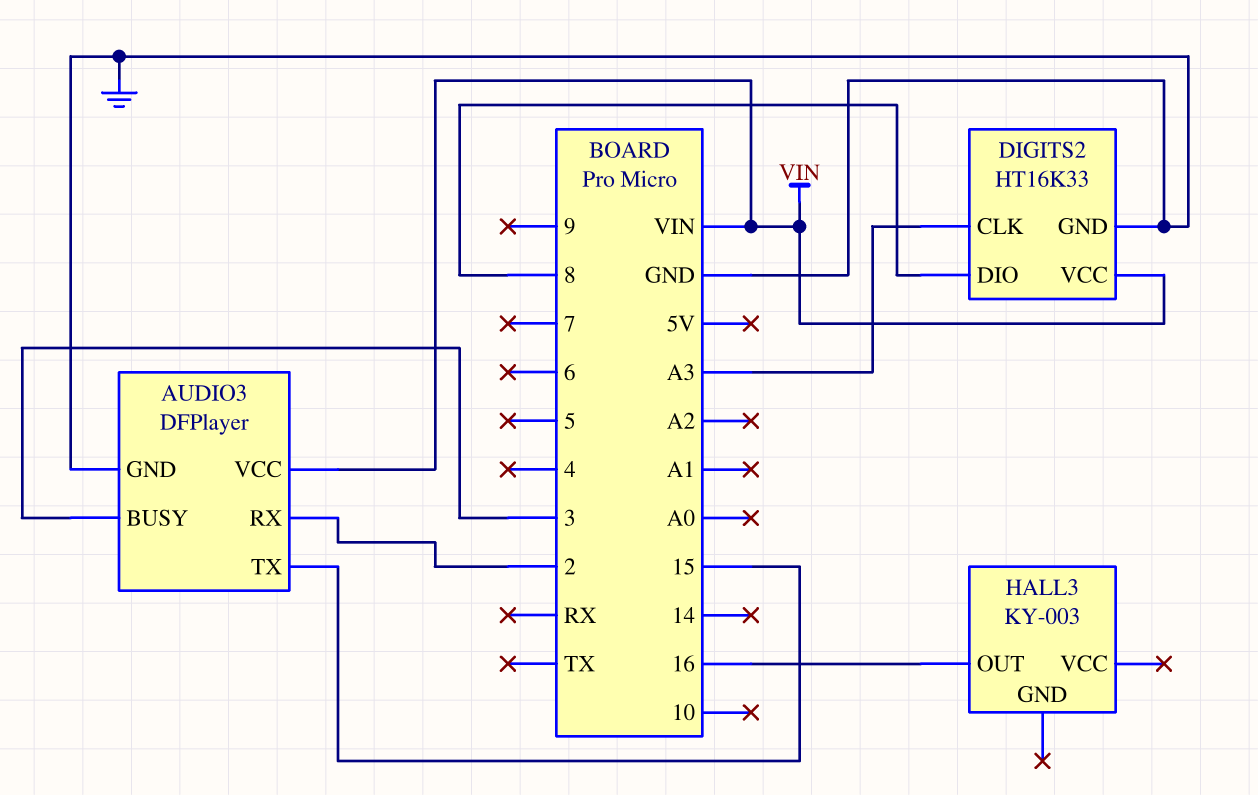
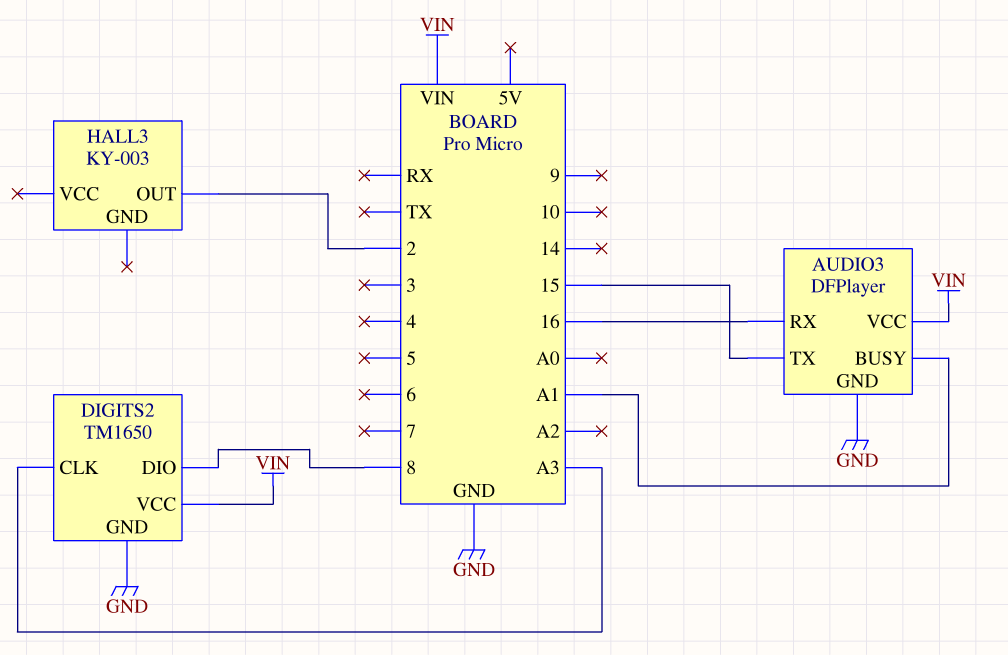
AUDIO3 pin BUSY: 3 -> A1
AUDIO3 pin RX: 2 -> 16
DIGITS2: HT16K33 -> TM1650
HALL3 pin OUT: 16 -> 2

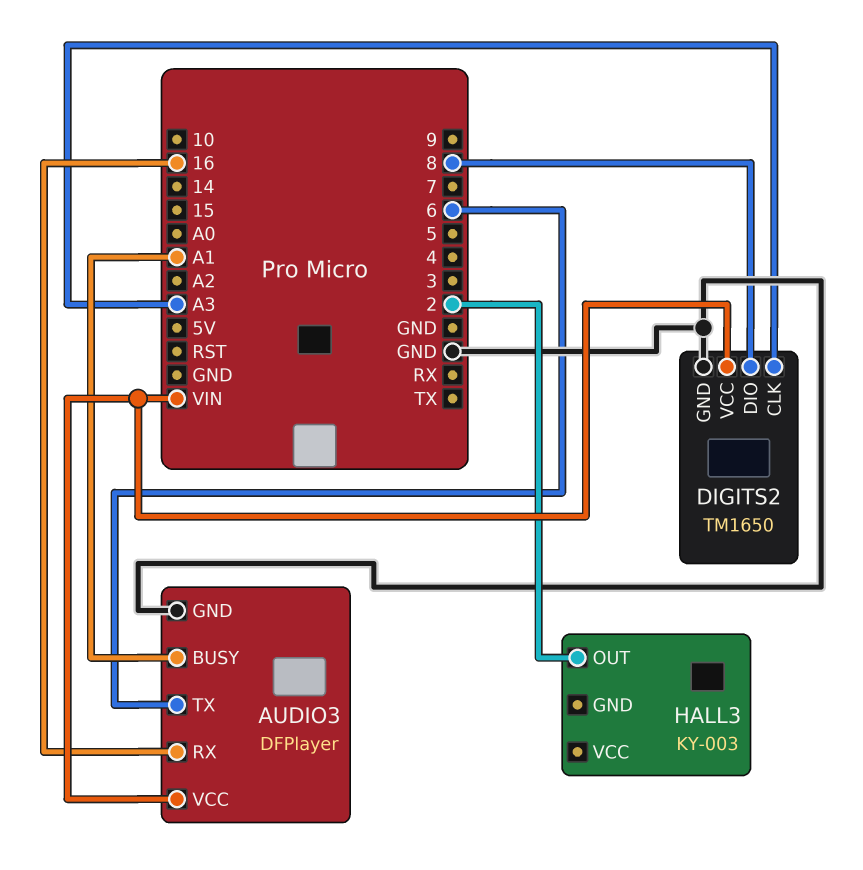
AUDIO3 pin TX: 15 -> 6

